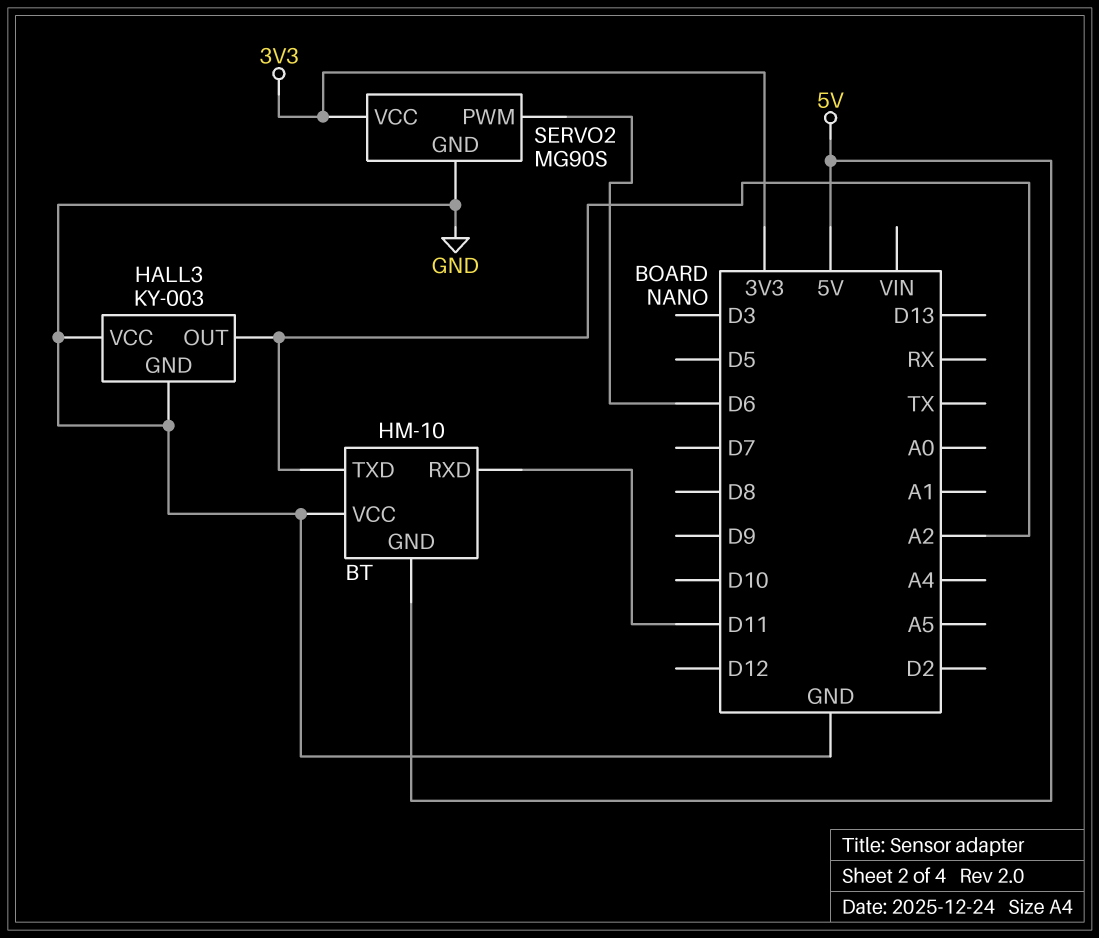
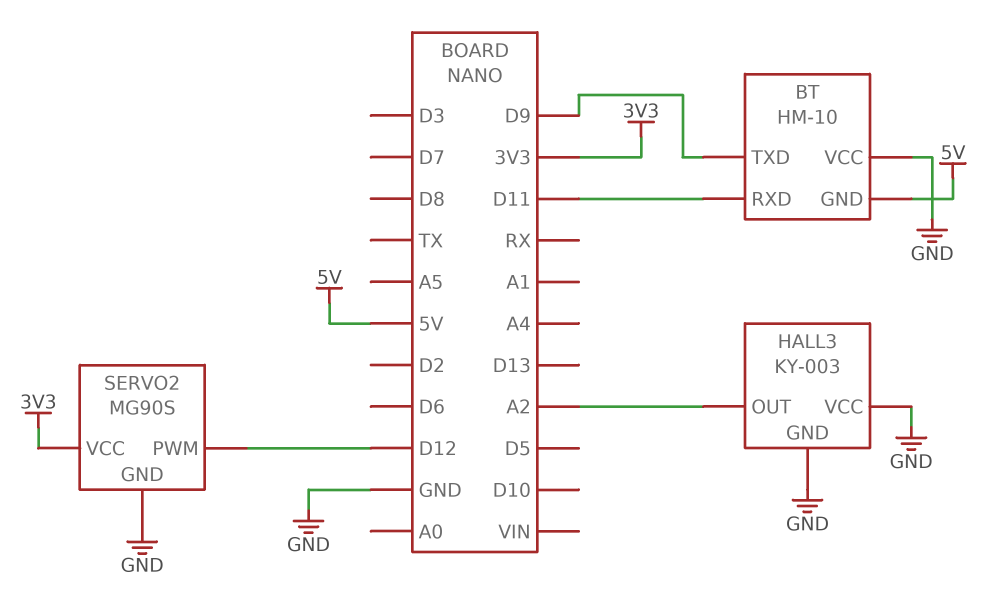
BT pin TXD: A2 -> D9
SERVO2 pin PWM: D6 -> D12

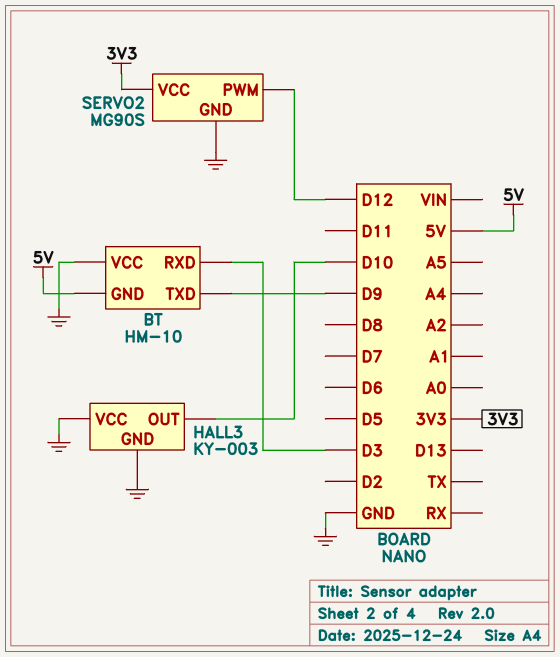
BT pin RXD: D11 -> D3
HALL3 pin OUT: A2 -> D10

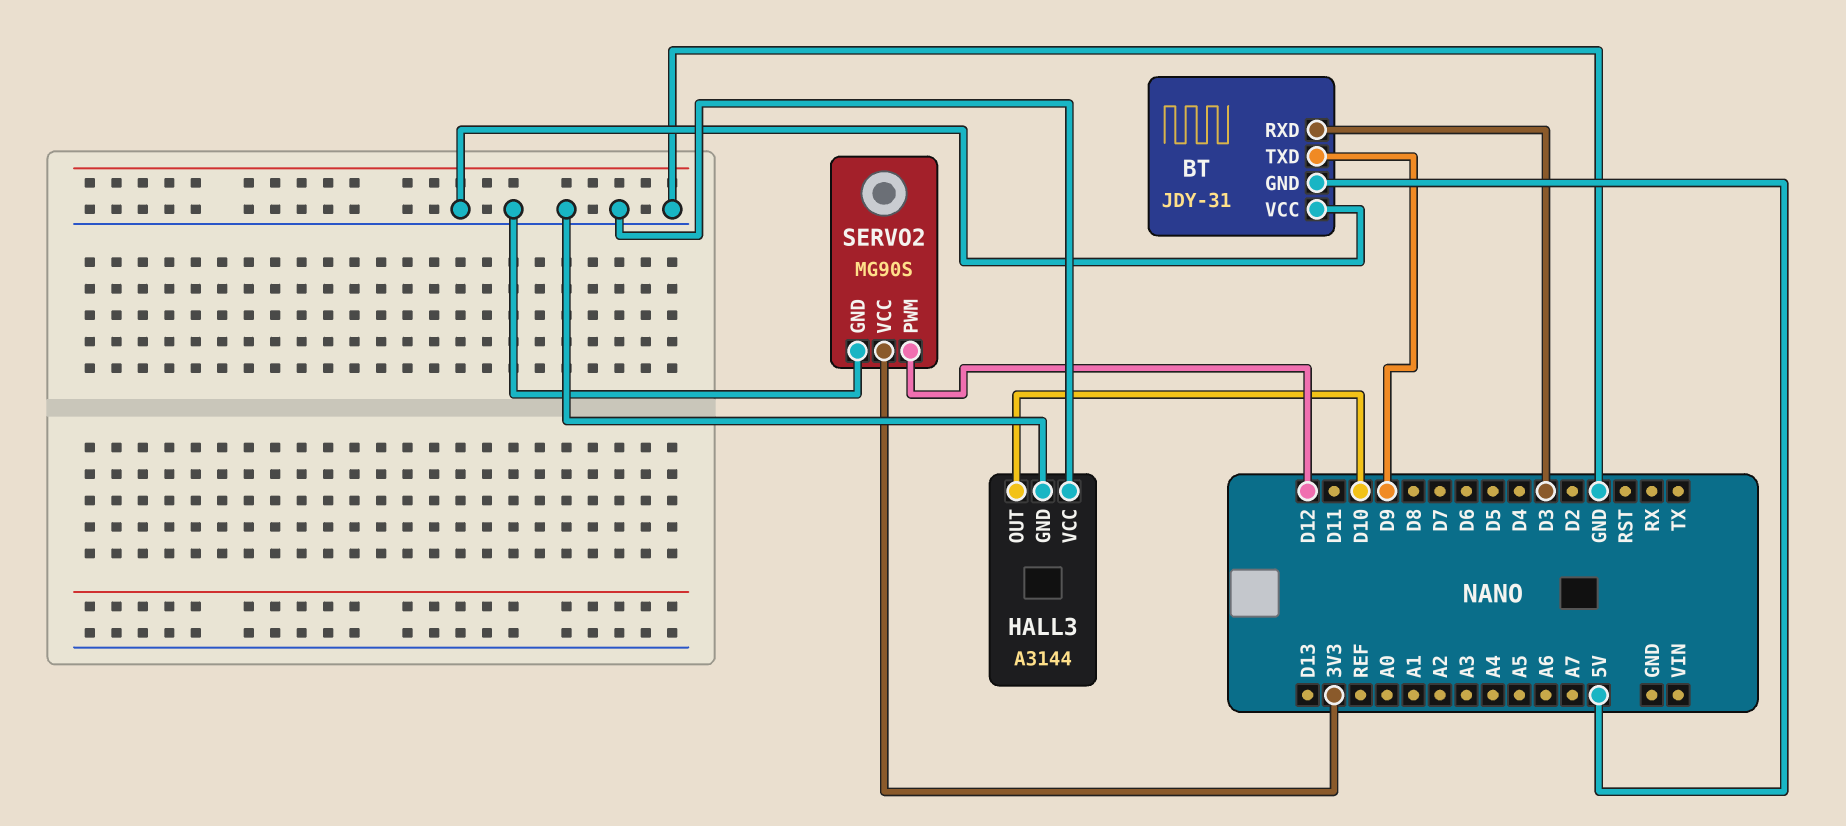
BT: HM-10 -> JDY-31
HALL3: KY-003 -> A3144

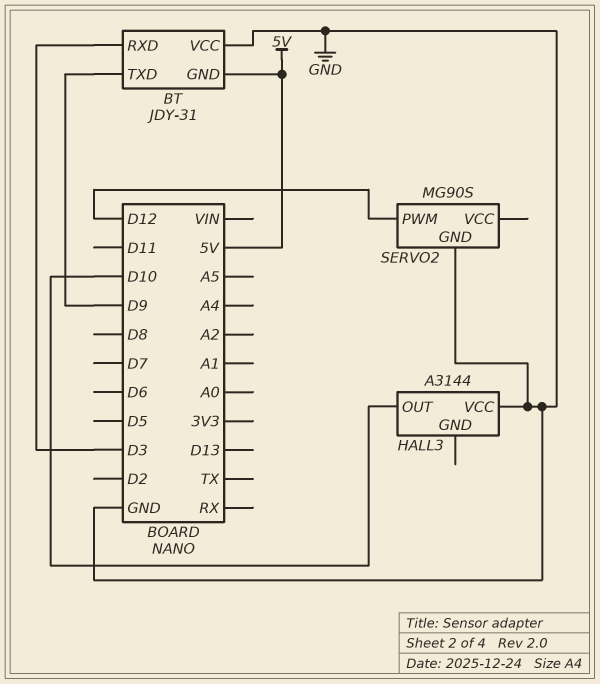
HALL3 pin GND: GND -> none
SERVO2 pin VCC: 3V3 -> none

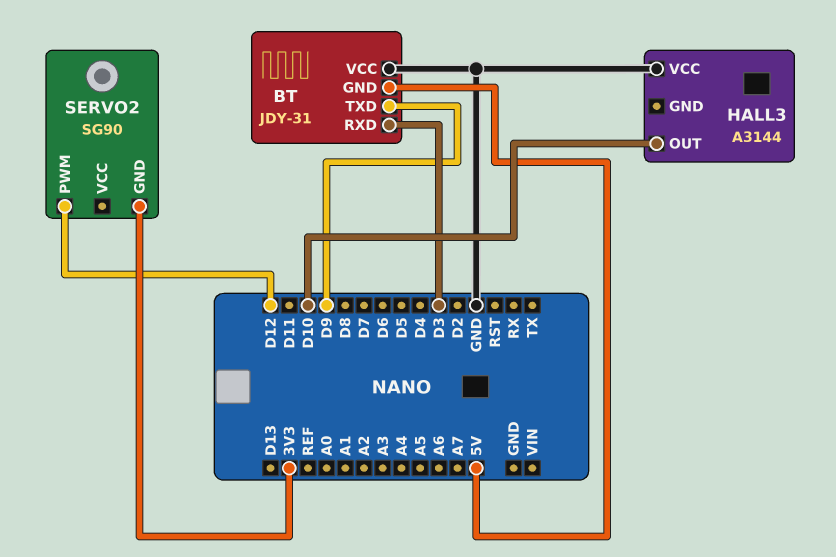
SERVO2: MG90S -> SG90
SERVO2 pin GND: GND -> 3V3

